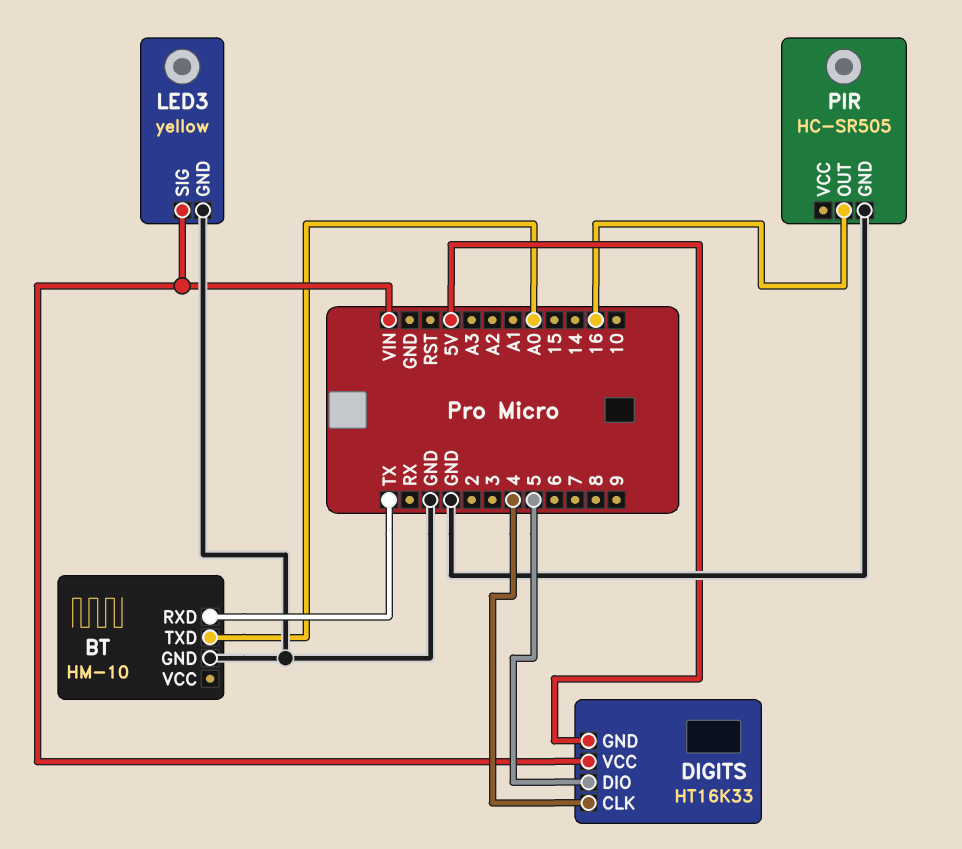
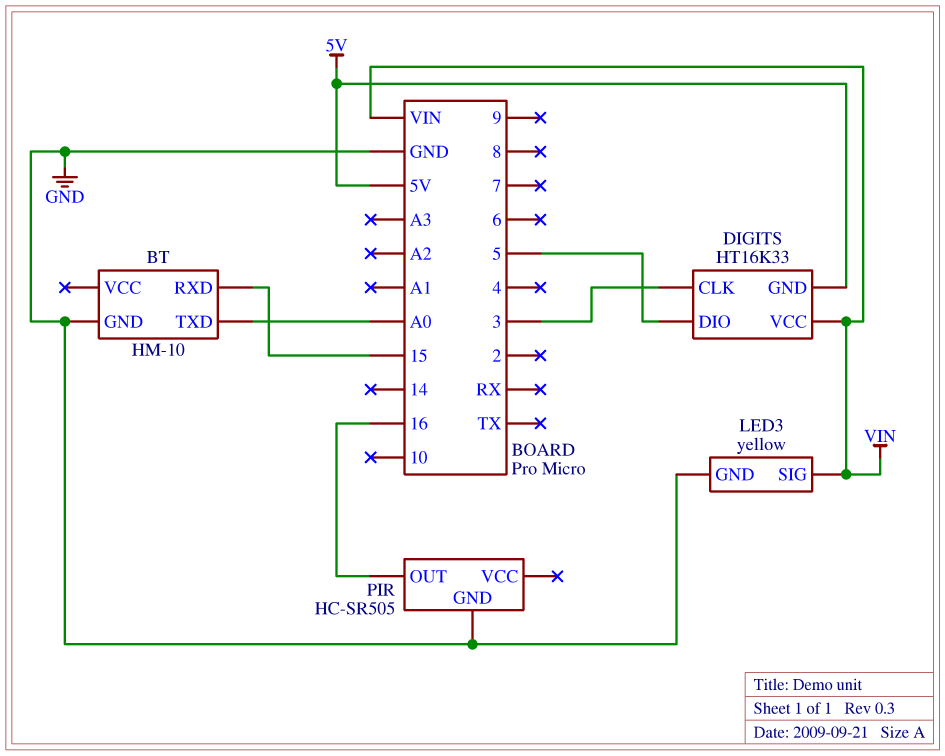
BT pin RXD: TX -> 15
DIGITS pin CLK: 4 -> 3

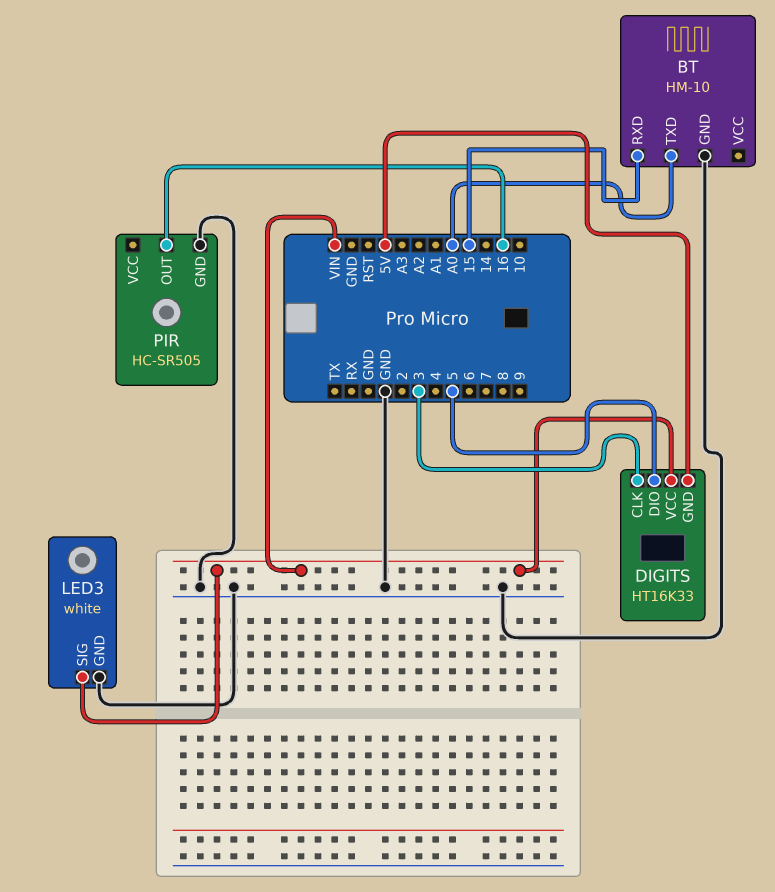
LED3: yellow -> white

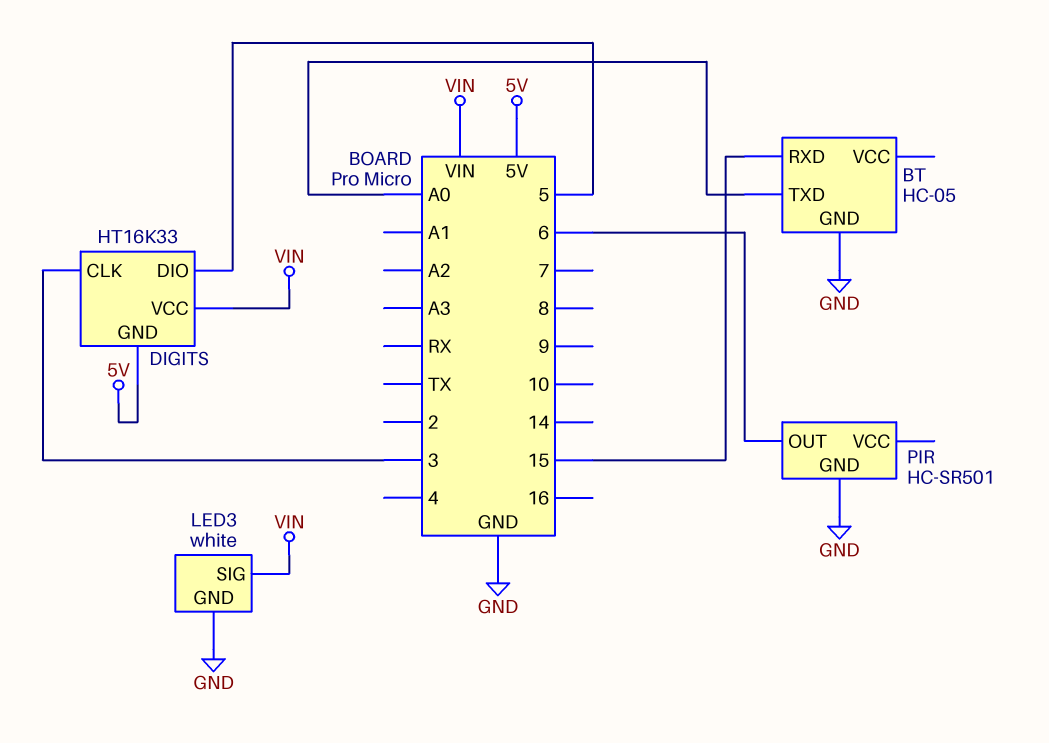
BT: HM-10 -> HC-05
PIR: HC-SR505 -> HC-SR501
PIR pin OUT: 16 -> 6

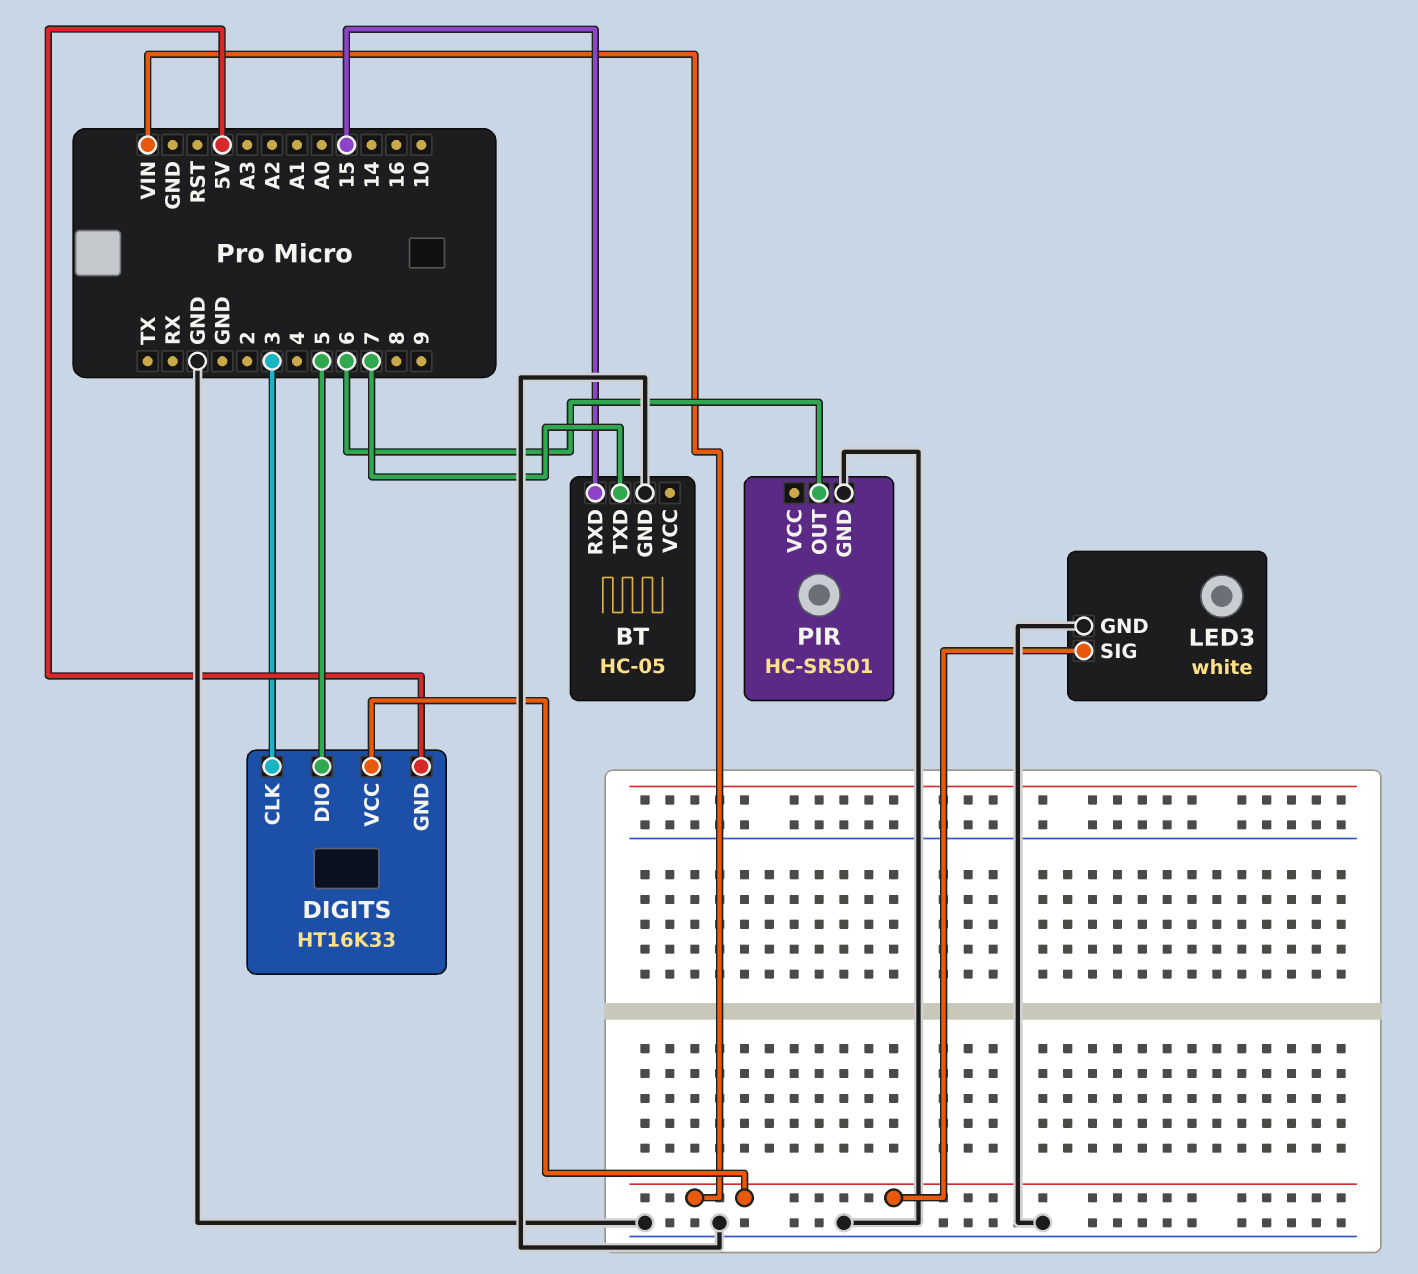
BT pin TXD: A0 -> 7

